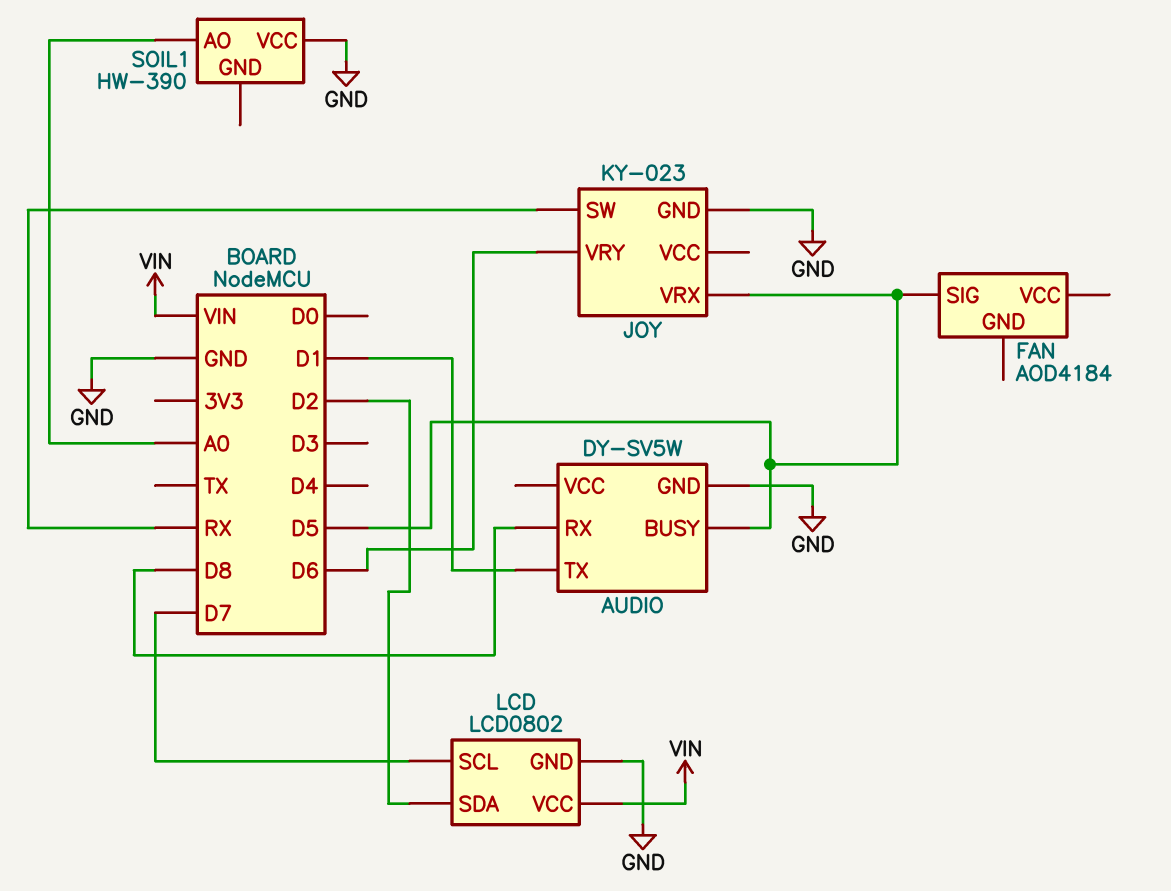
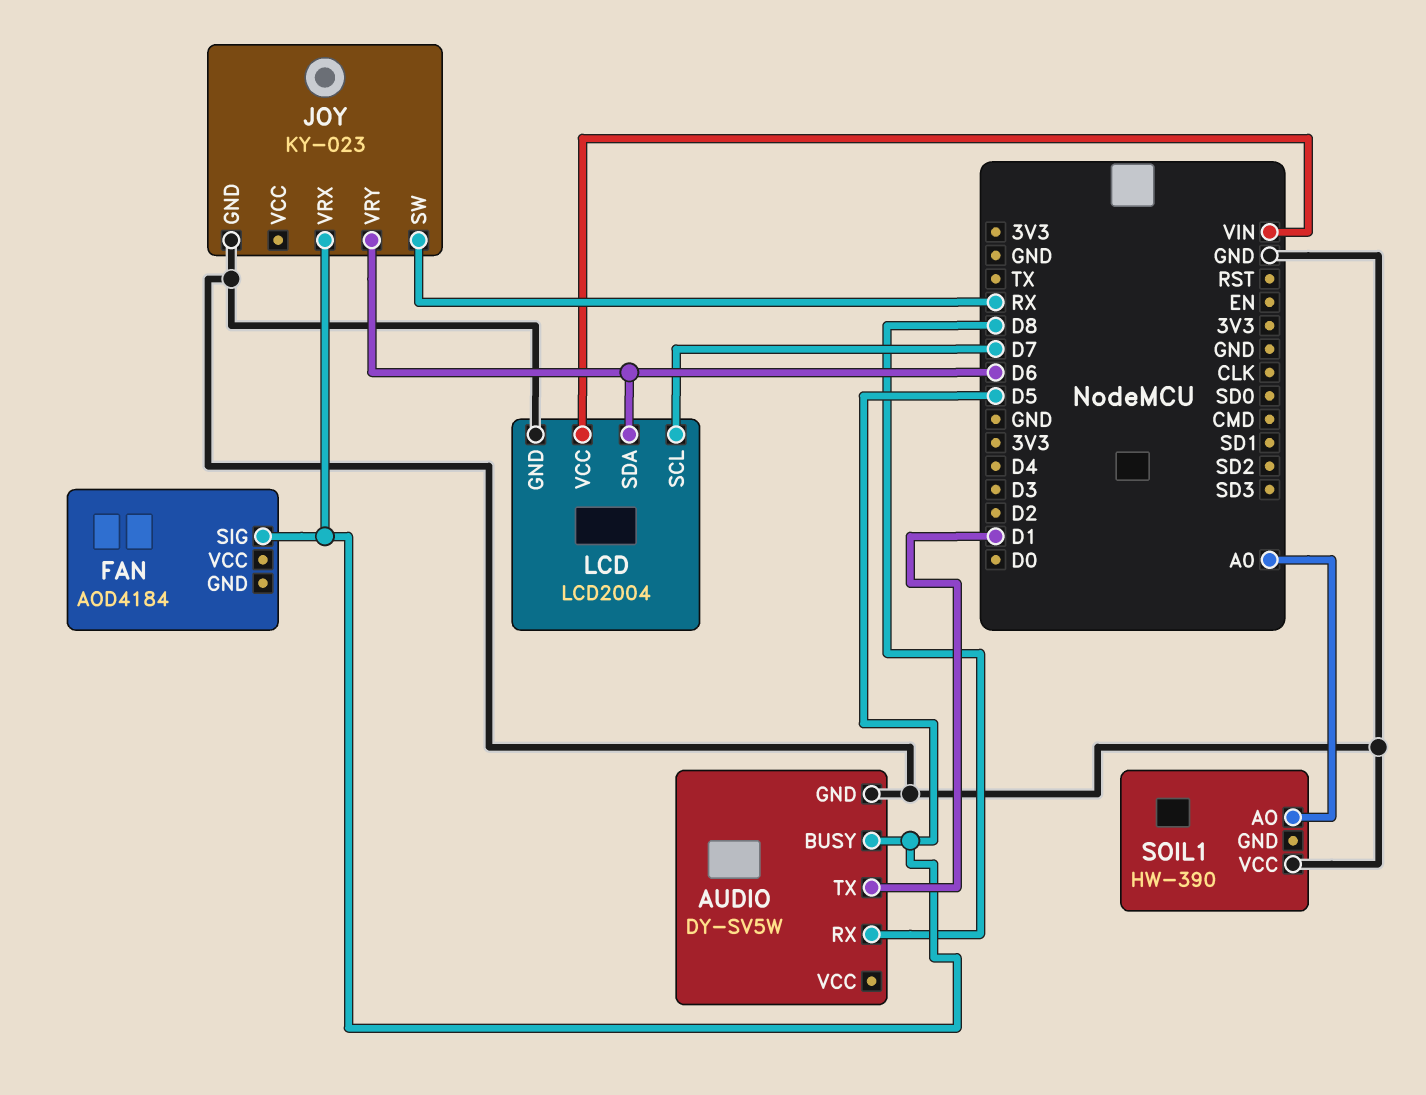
LCD: LCD0802 -> LCD2004
LCD pin SDA: D2 -> D6

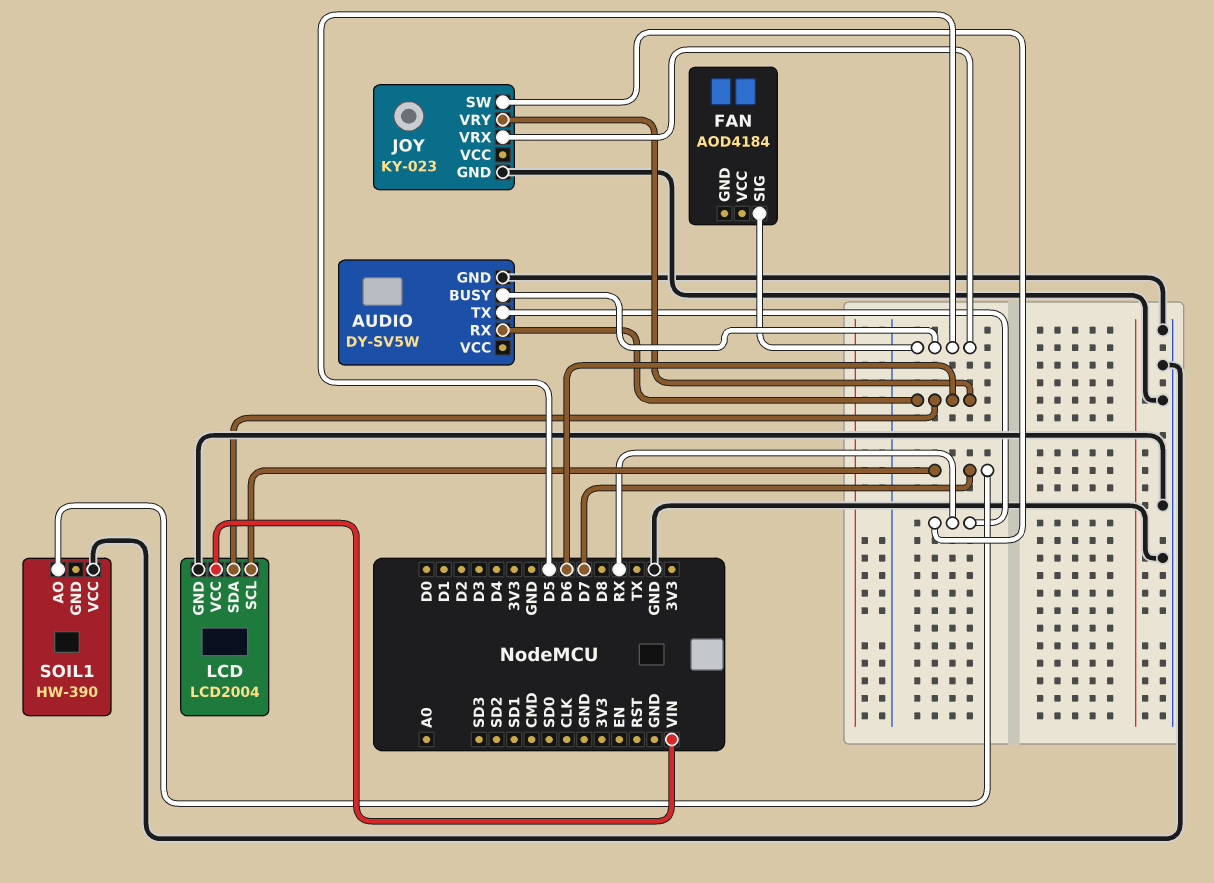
AUDIO pin RX: D8 -> D6
AUDIO pin TX: D1 -> RX
SOIL1 pin AO: A0 -> D7

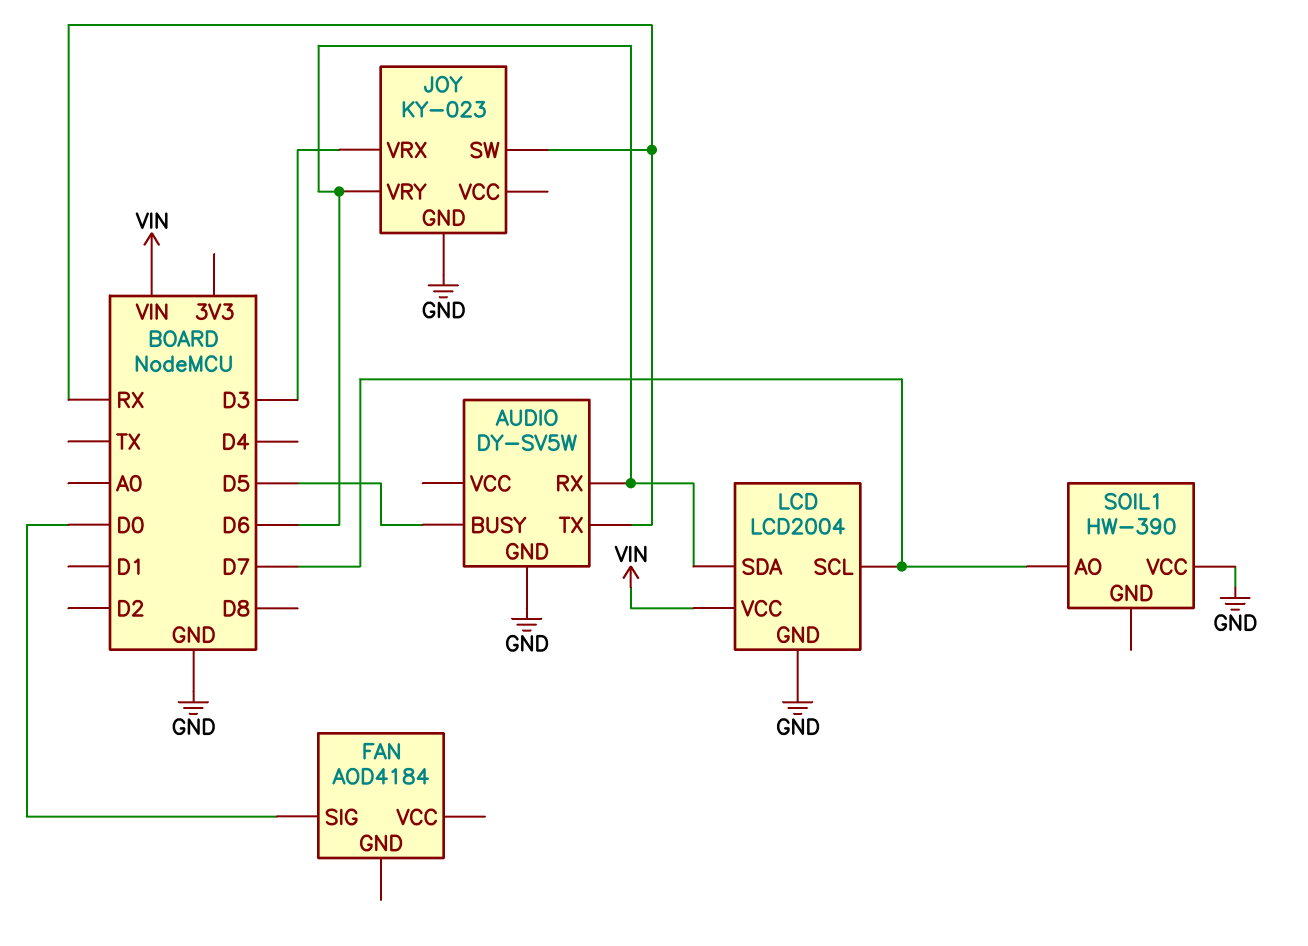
FAN pin SIG: D5 -> D0
JOY pin VRX: D5 -> D3

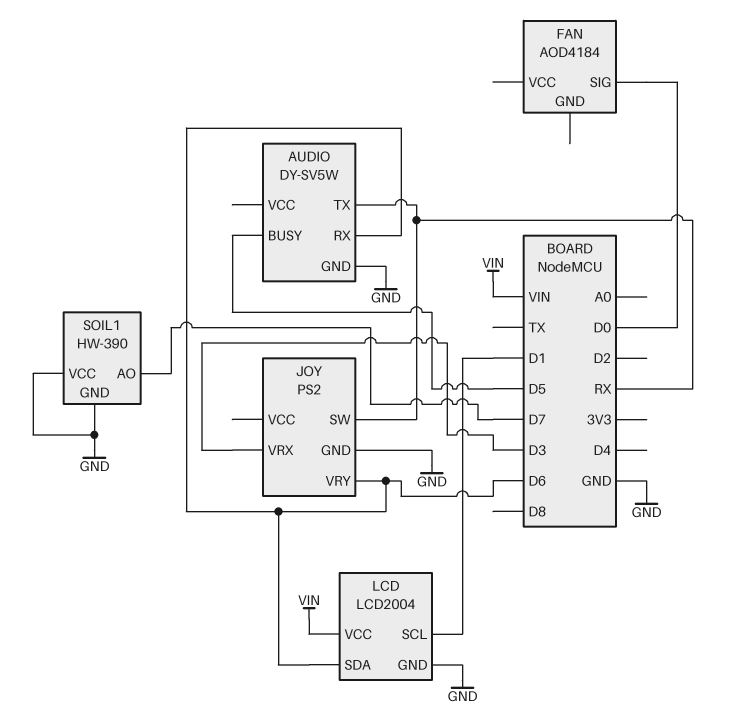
JOY: KY-023 -> PS2
LCD pin SCL: D7 -> D1
SOIL1 pin GND: none -> GND

